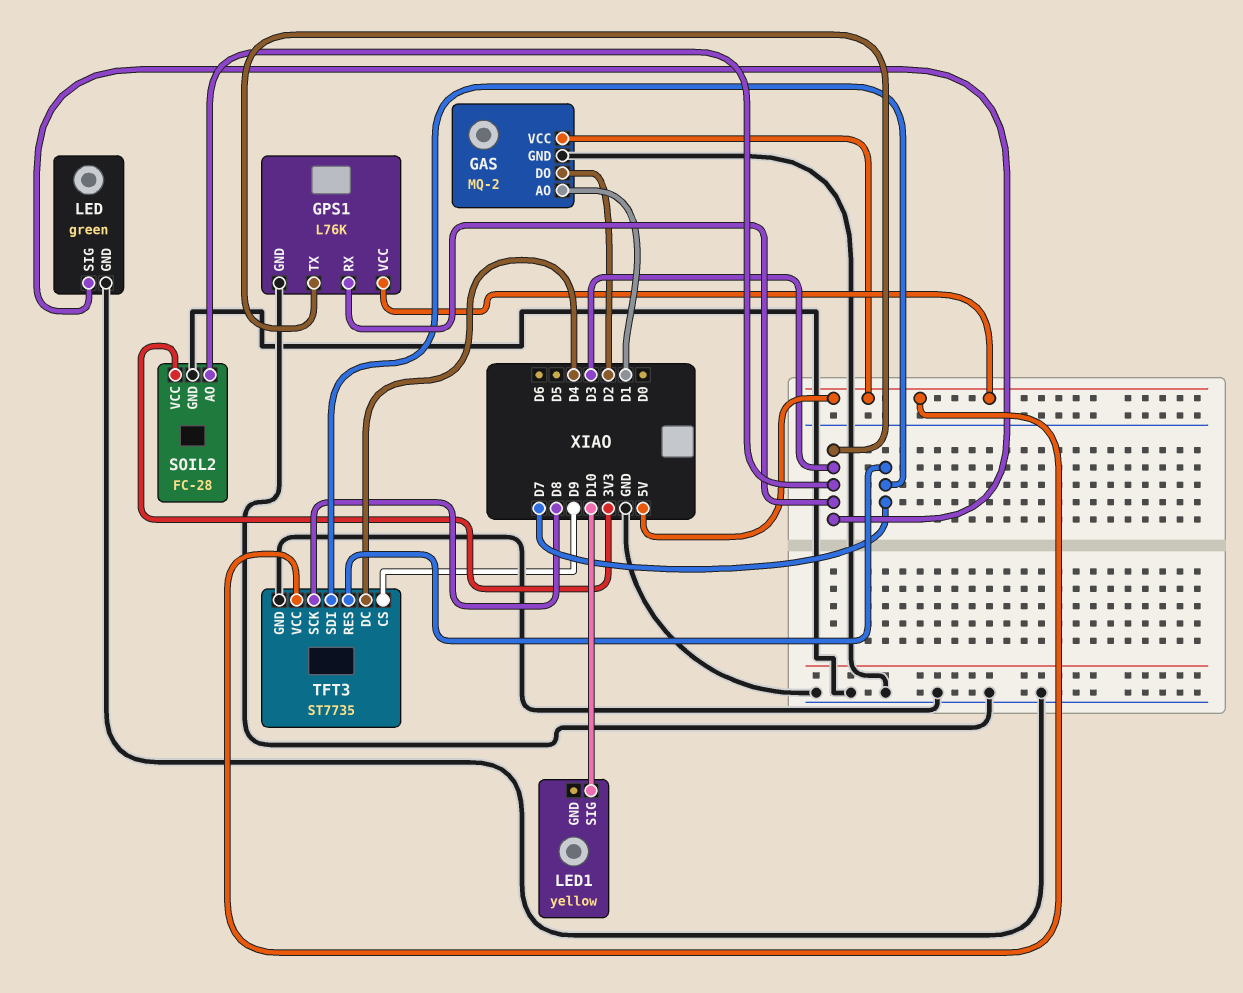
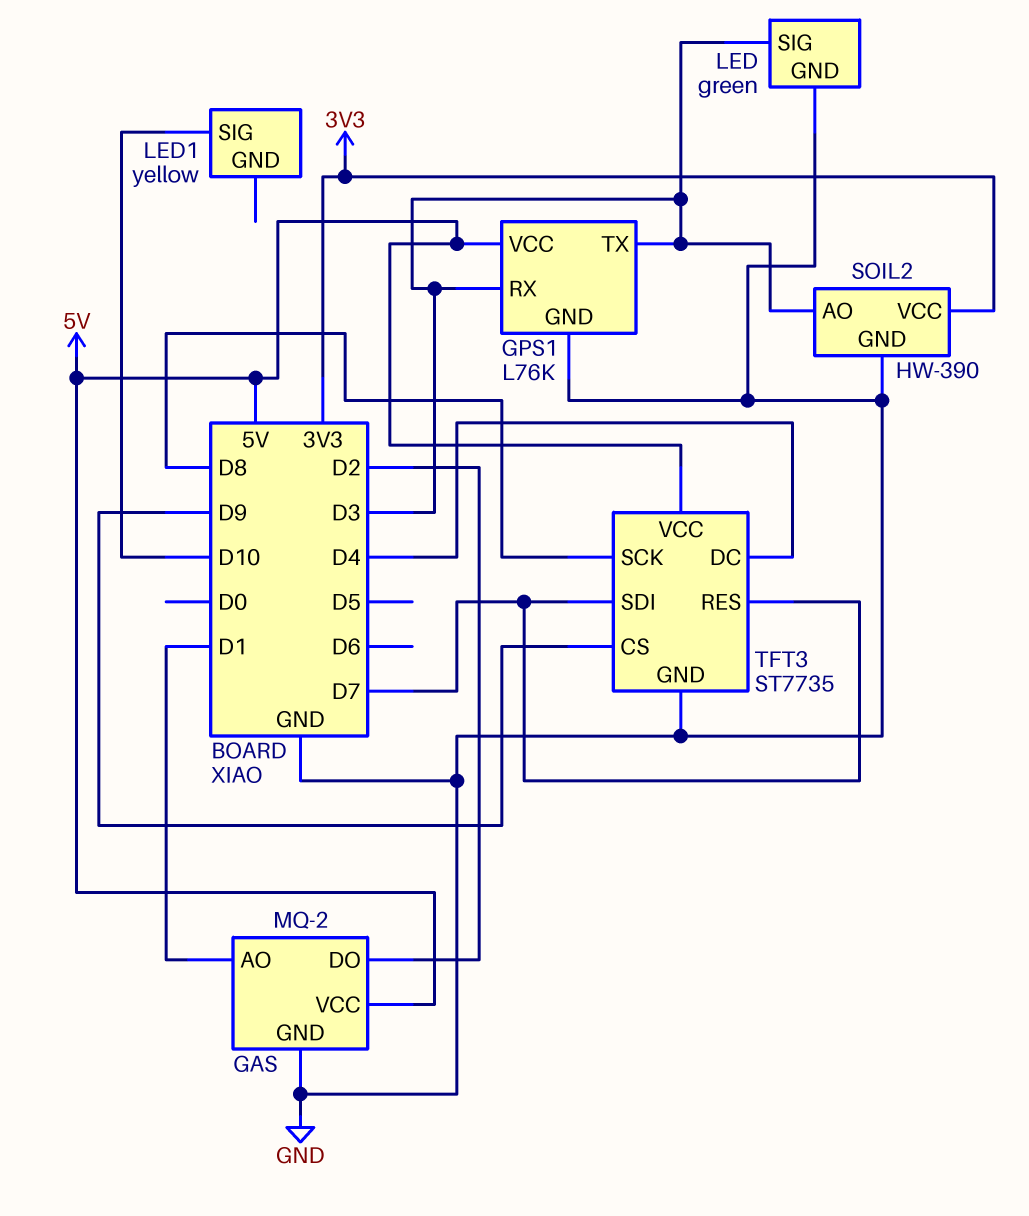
SOIL2: FC-28 -> HW-390

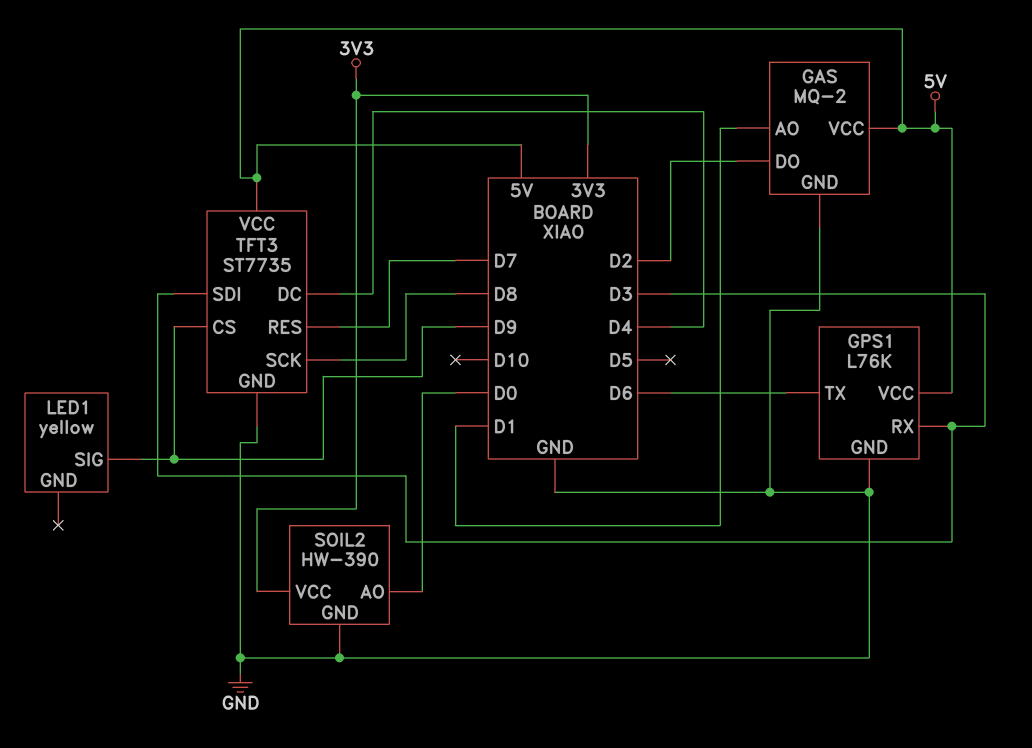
GPS1 pin TX: D3 -> D6
LED: green -> none
LED pin GND: GND -> none
LED pin SIG: D3 -> none
LED1 pin SIG: D10 -> D9
SOIL2 pin AO: D3 -> D0
TFT3 pin SDI: D7 -> D3

